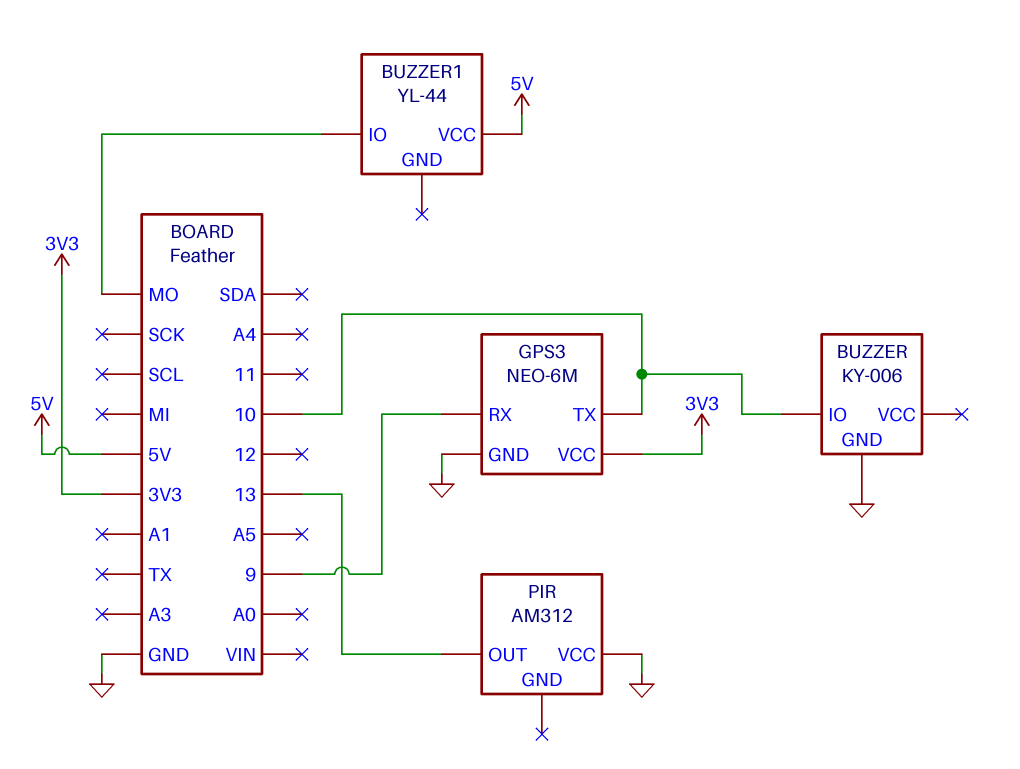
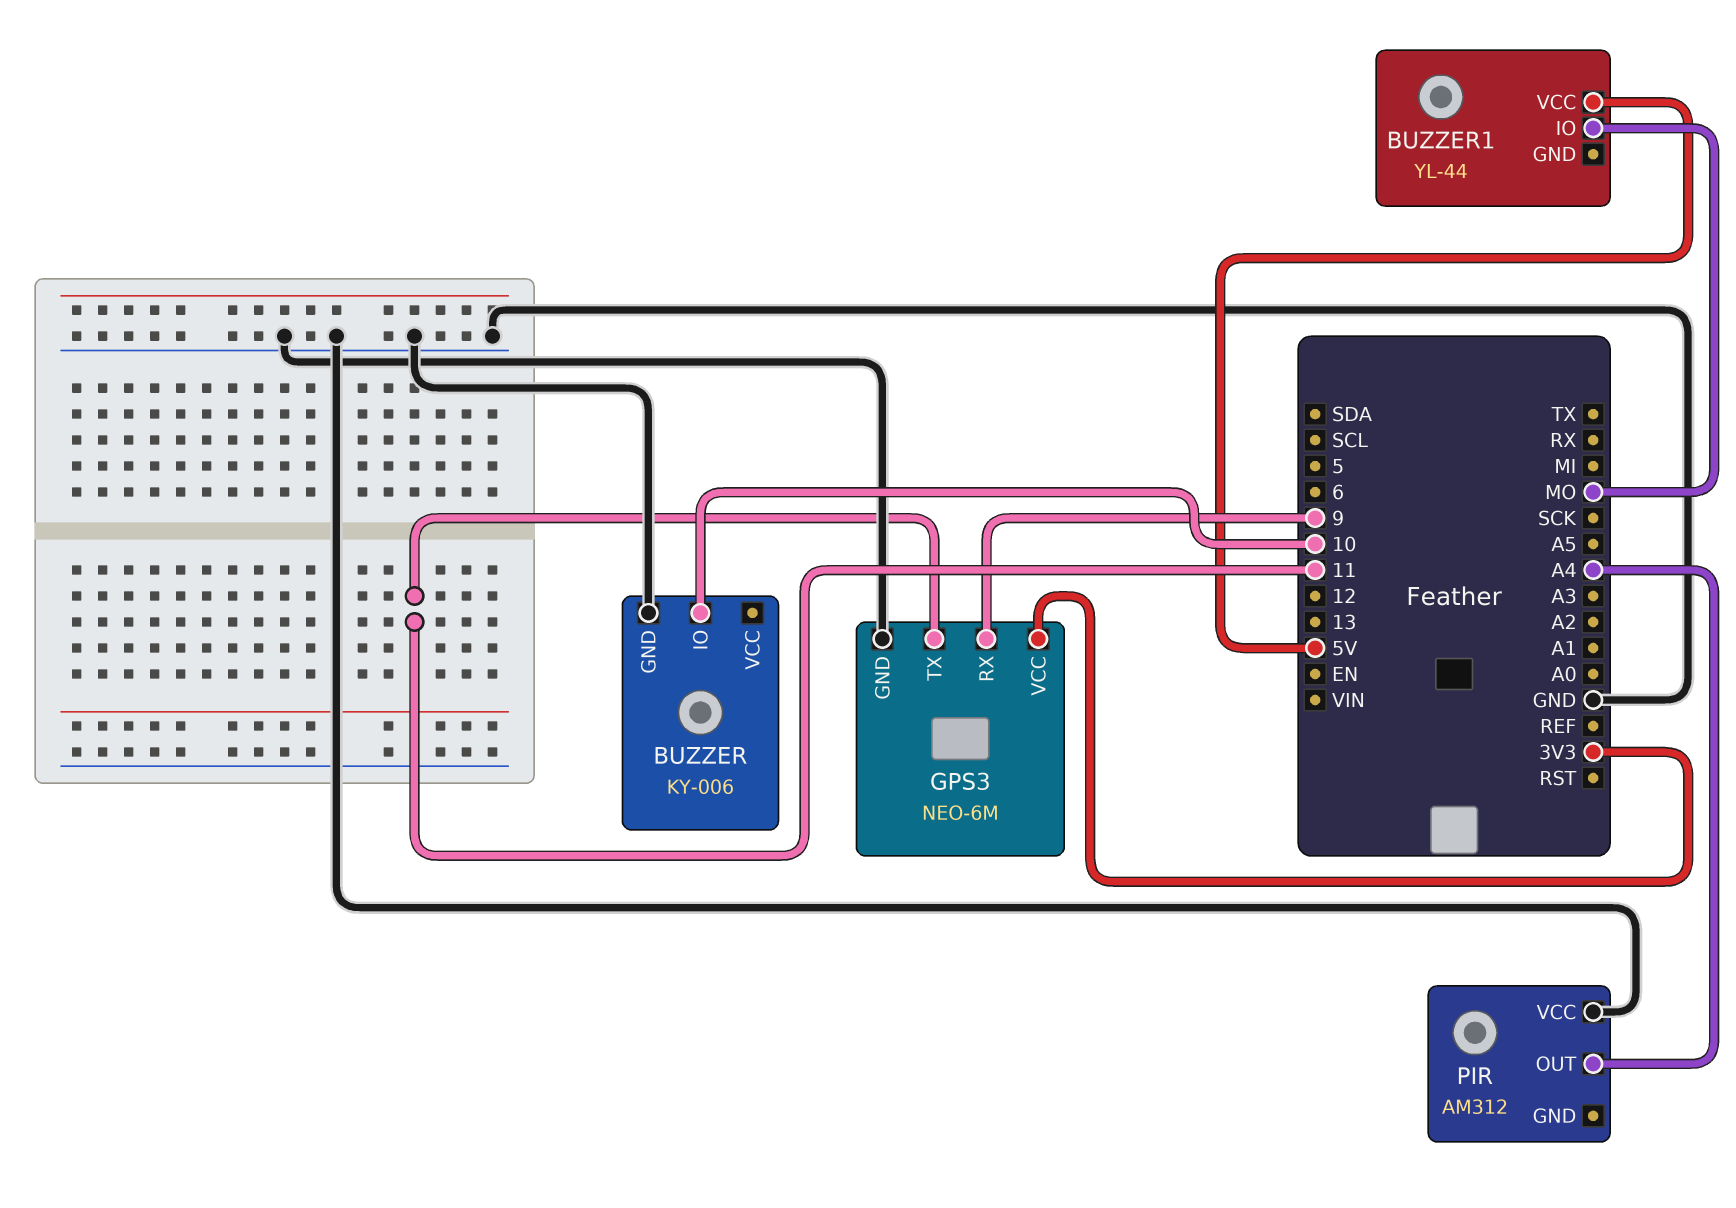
GPS3 pin TX: 10 -> 11
PIR pin OUT: 13 -> A4

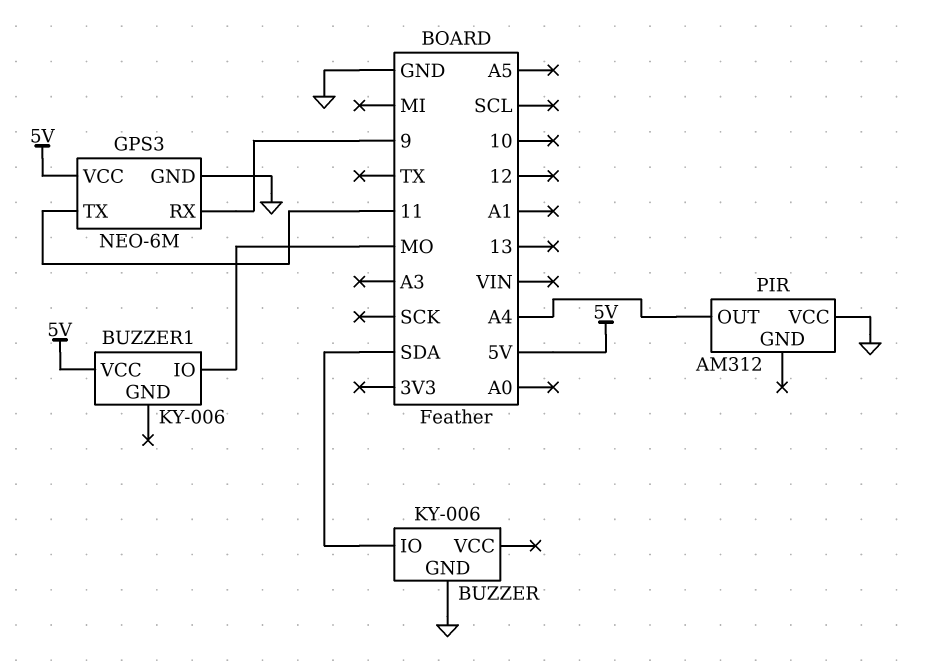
BUZZER pin IO: 10 -> SDA
BUZZER1: YL-44 -> KY-006
GPS3 pin VCC: 3V3 -> 5V

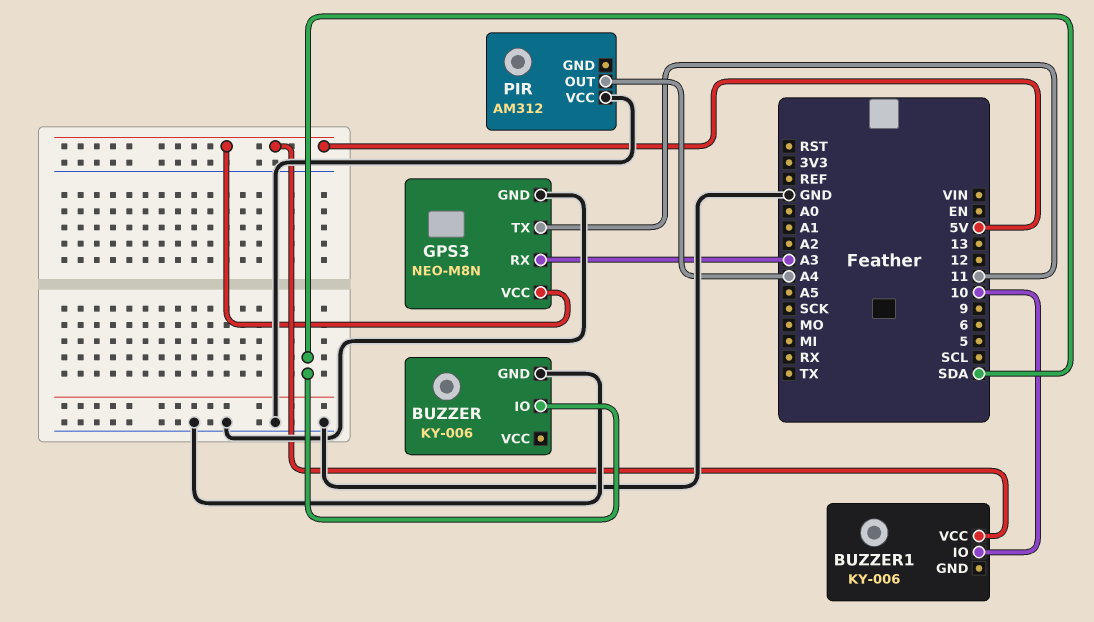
BUZZER1 pin IO: MO -> 10
GPS3: NEO-6M -> NEO-M8N
GPS3 pin RX: 9 -> A3

